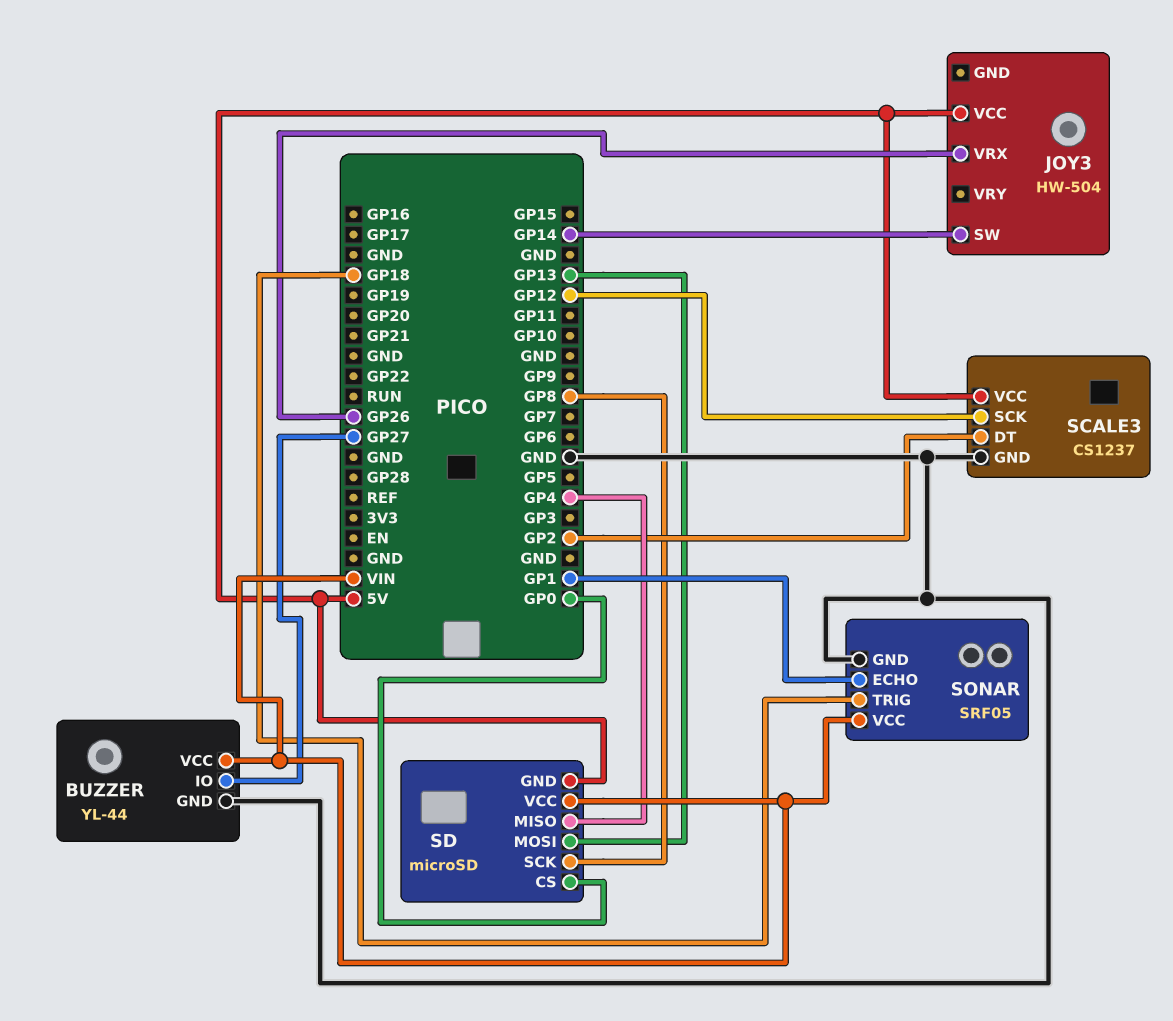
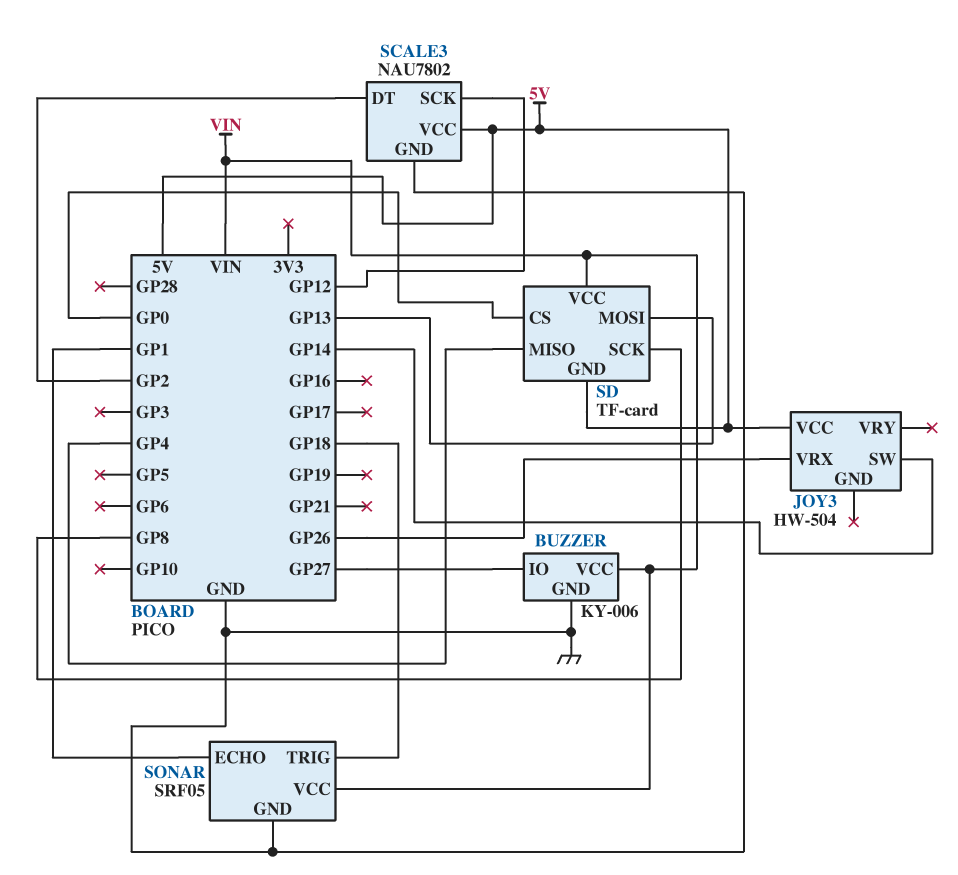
BUZZER: YL-44 -> KY-006
SCALE3: CS1237 -> NAU7802
SD: microSD -> TF-card

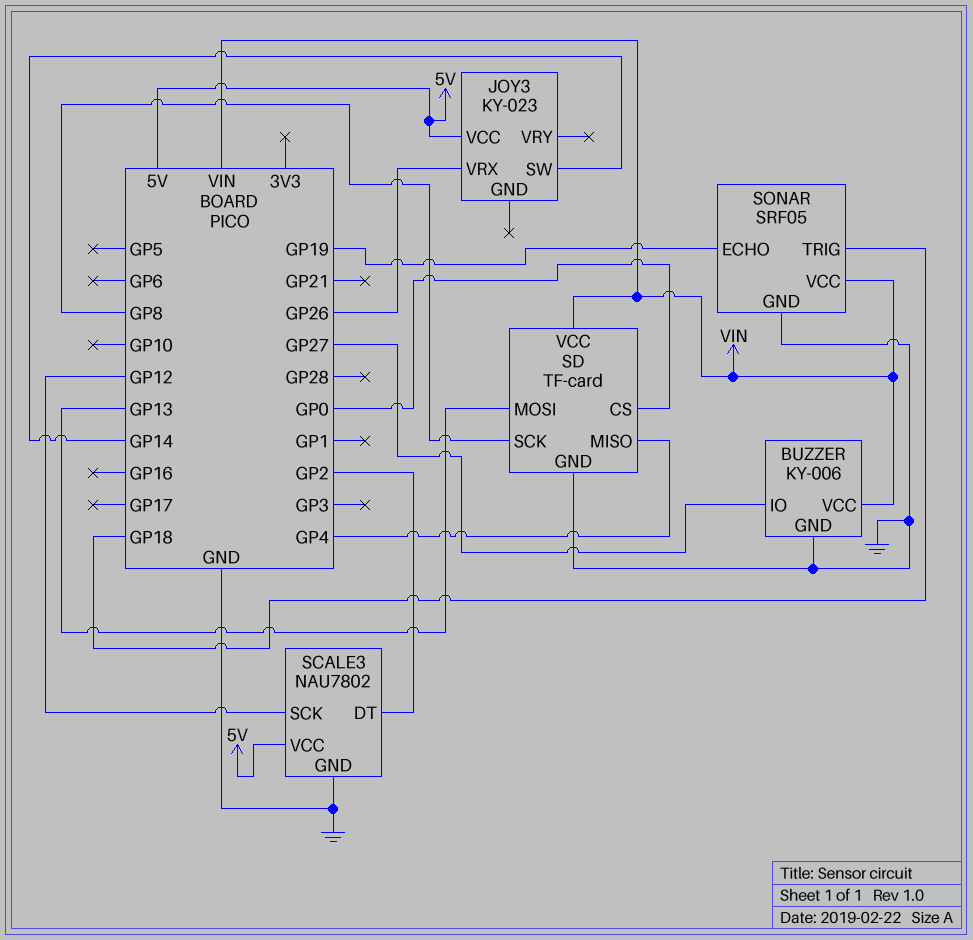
JOY3: HW-504 -> KY-023
SD pin GND: 5V -> GND
SONAR pin ECHO: GP1 -> GP19

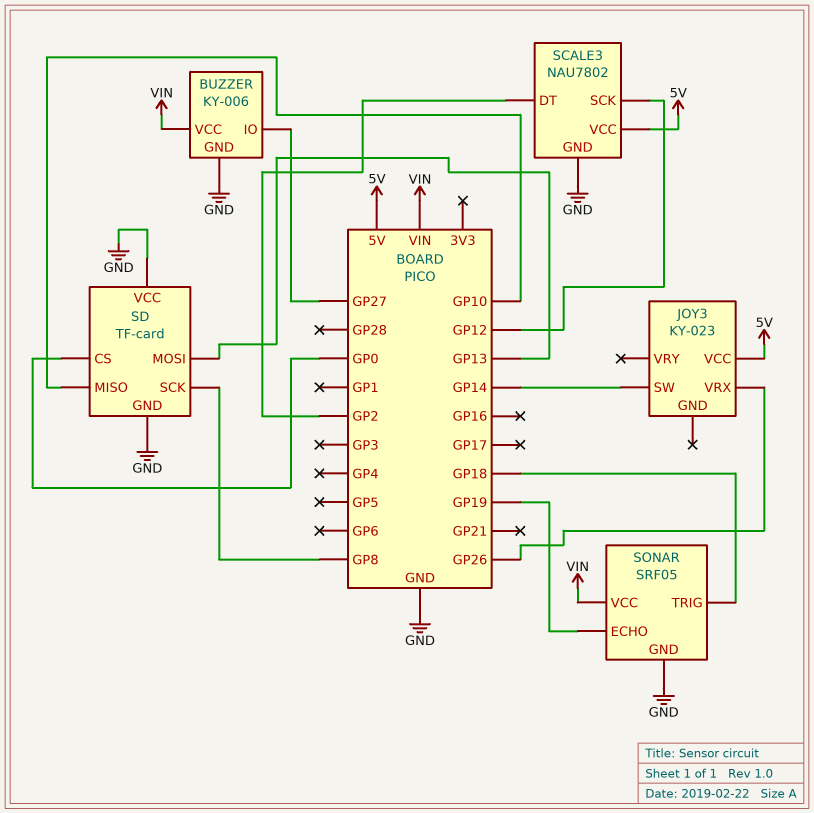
SD pin MISO: GP4 -> GP10
SD pin VCC: VIN -> GND

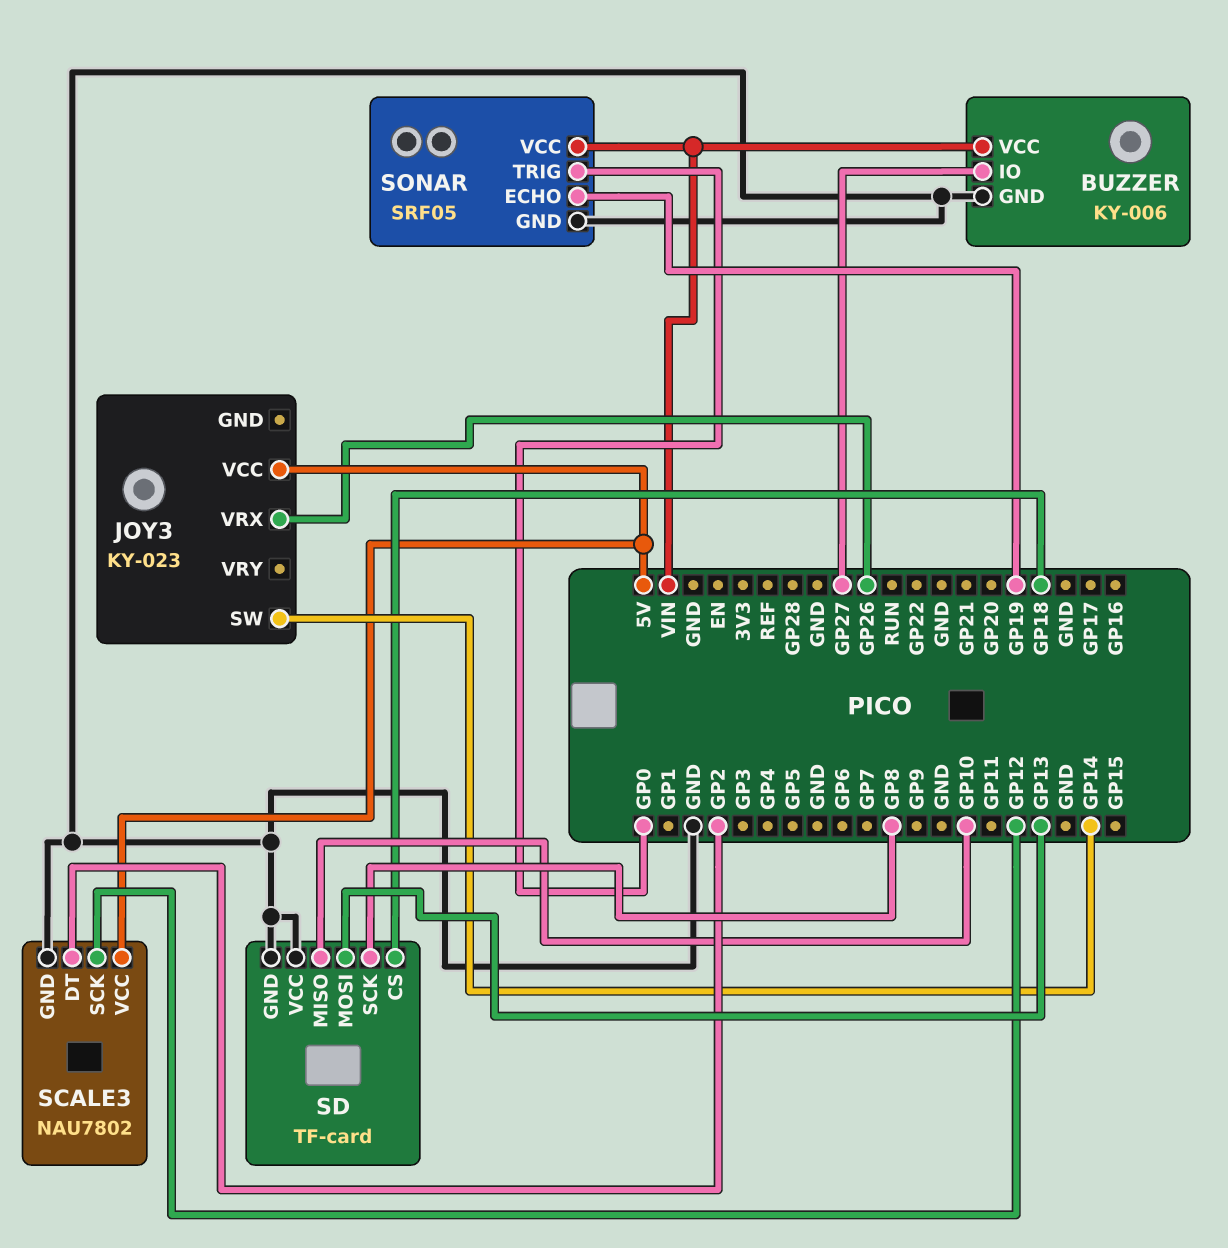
SD pin CS: GP0 -> GP18
SONAR pin TRIG: GP18 -> GP0

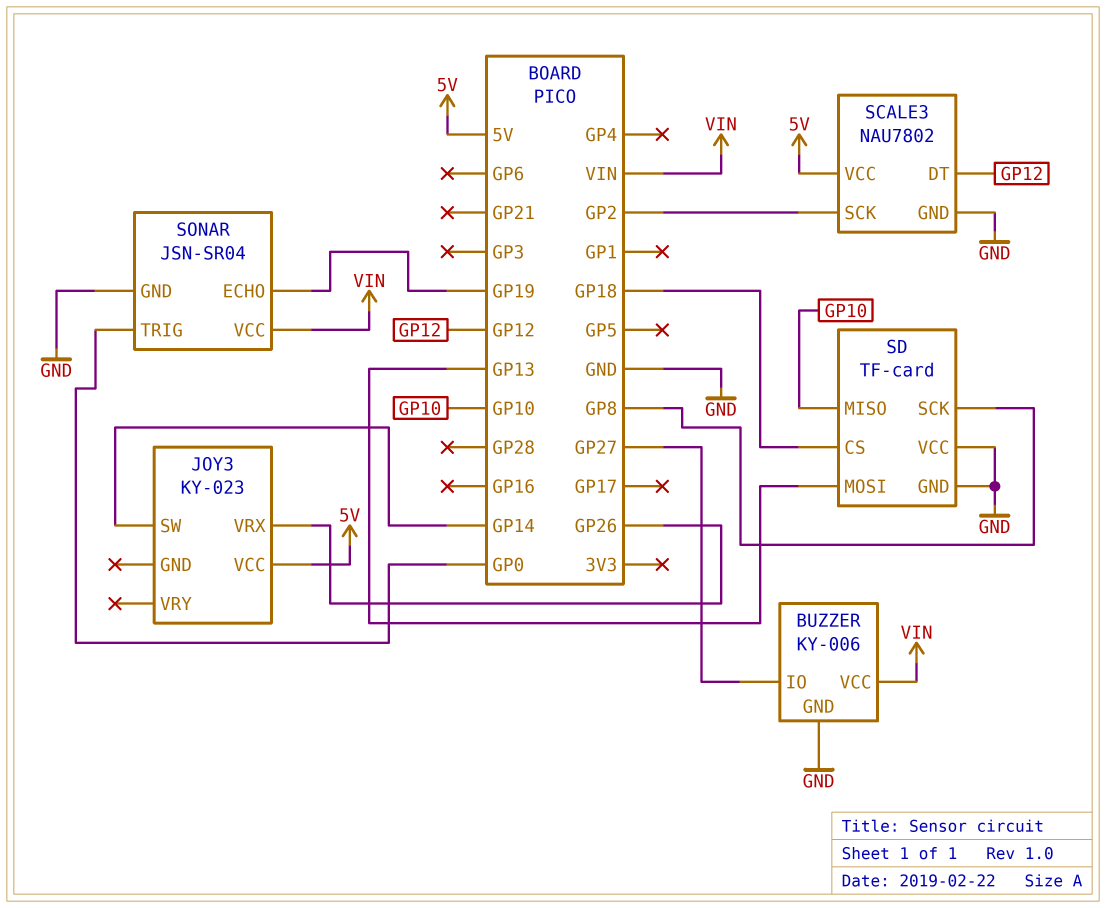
SCALE3 pin DT: GP2 -> GP12
SCALE3 pin SCK: GP12 -> GP2
SONAR: SRF05 -> JSN-SR04

